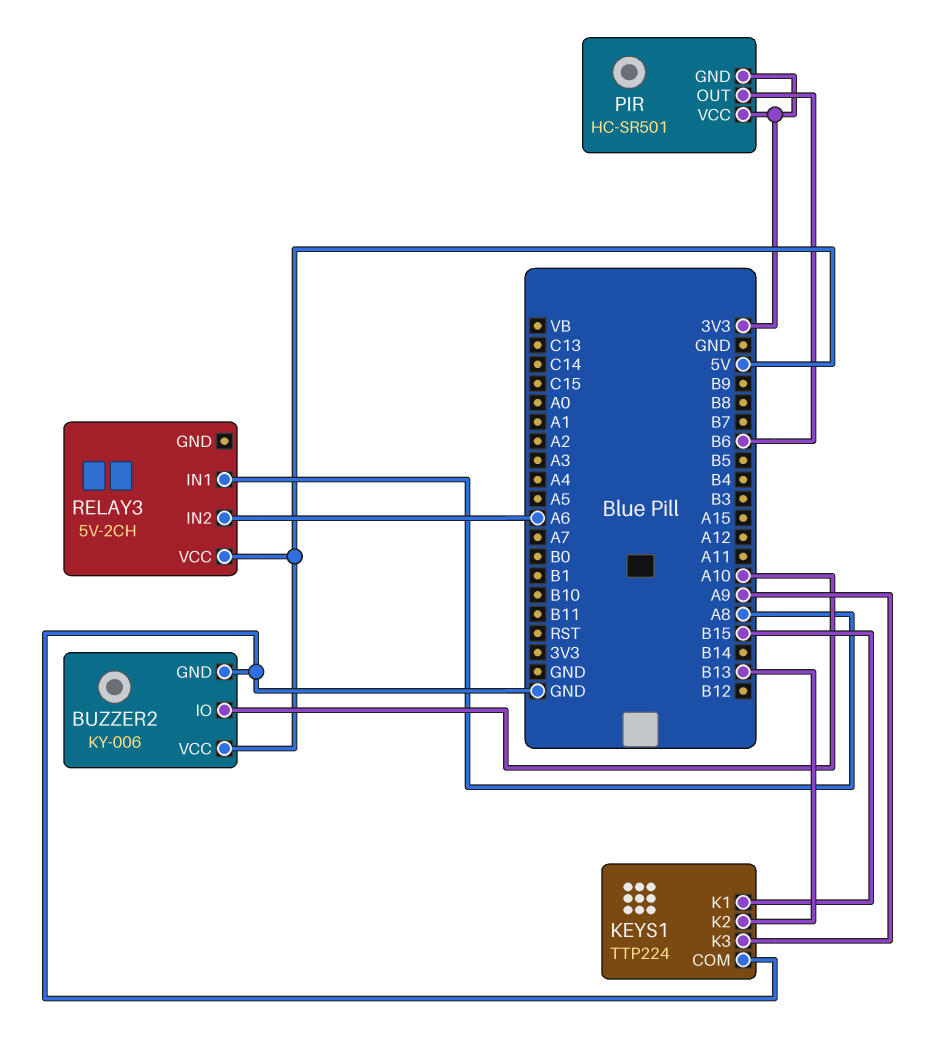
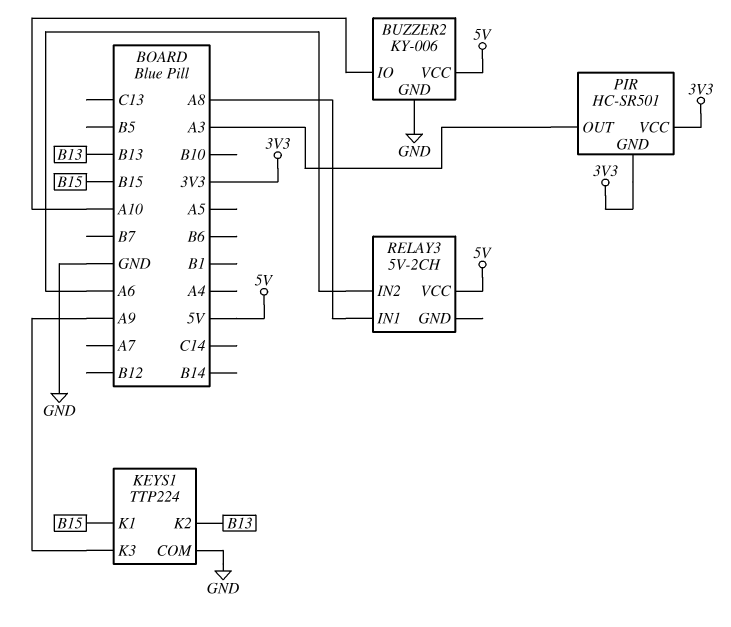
PIR pin OUT: B6 -> A3

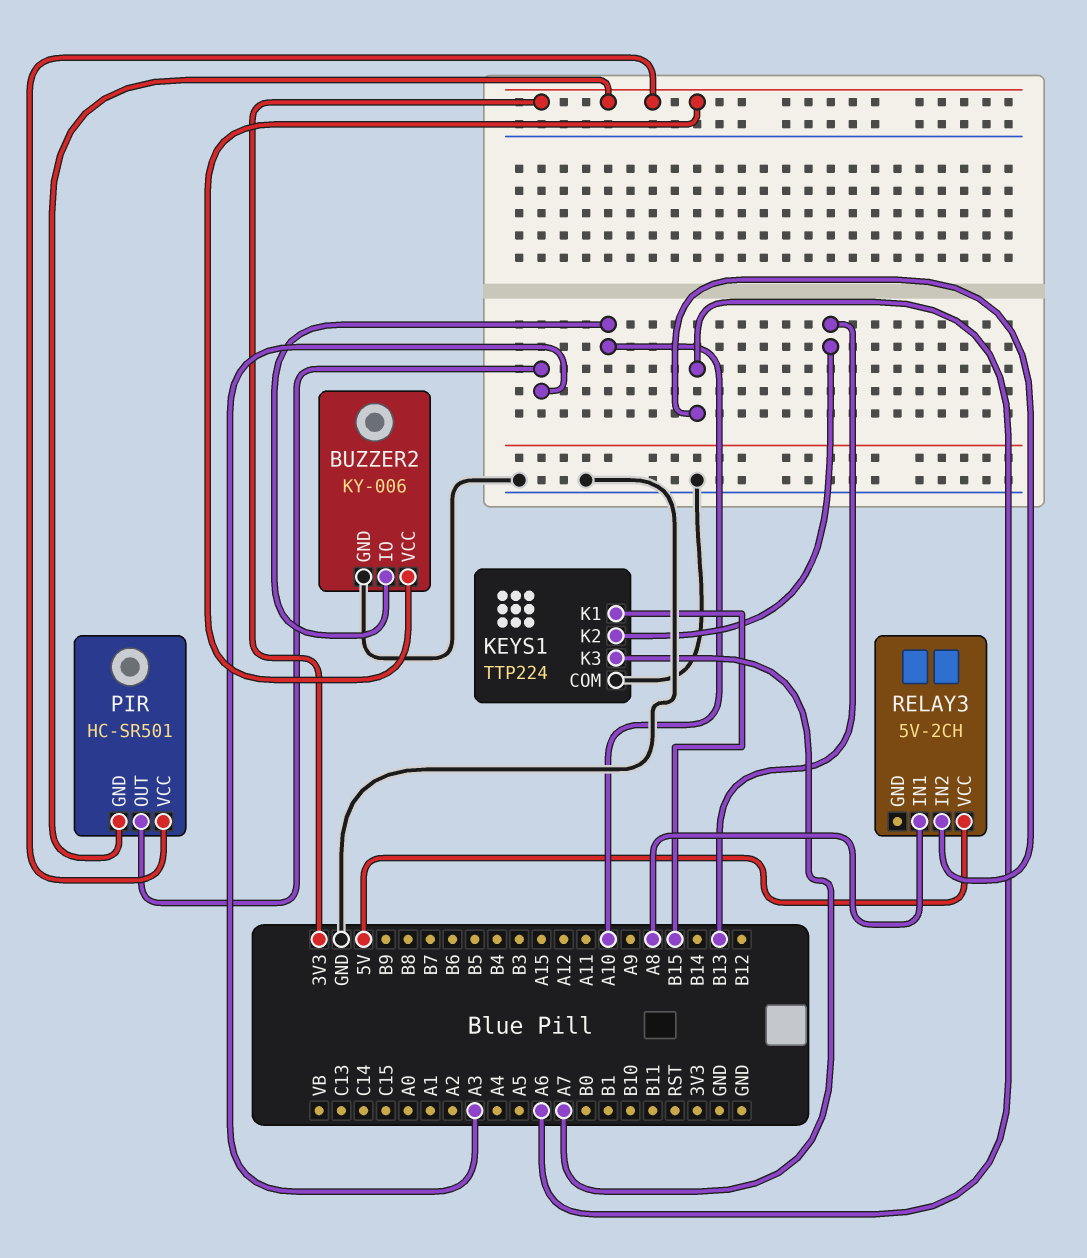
BUZZER2 pin VCC: 5V -> 3V3
KEYS1 pin K3: A9 -> A7

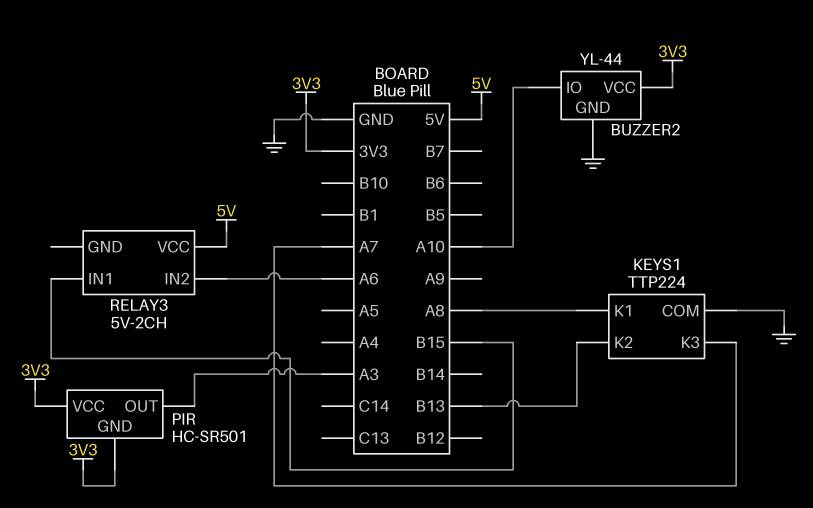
BUZZER2: KY-006 -> YL-44
KEYS1 pin K1: B15 -> A8
RELAY3 pin IN1: A8 -> B15

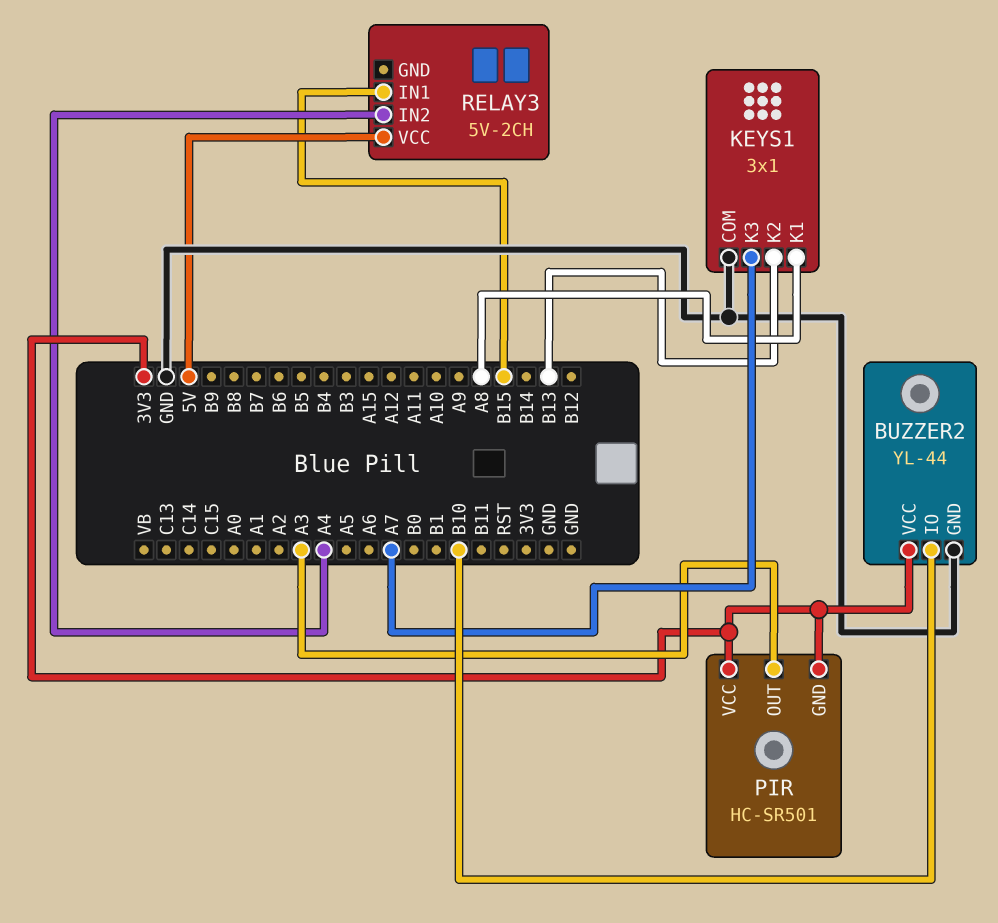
BUZZER2 pin IO: A10 -> B10
KEYS1: TTP224 -> 3x1
RELAY3 pin IN2: A6 -> A4

